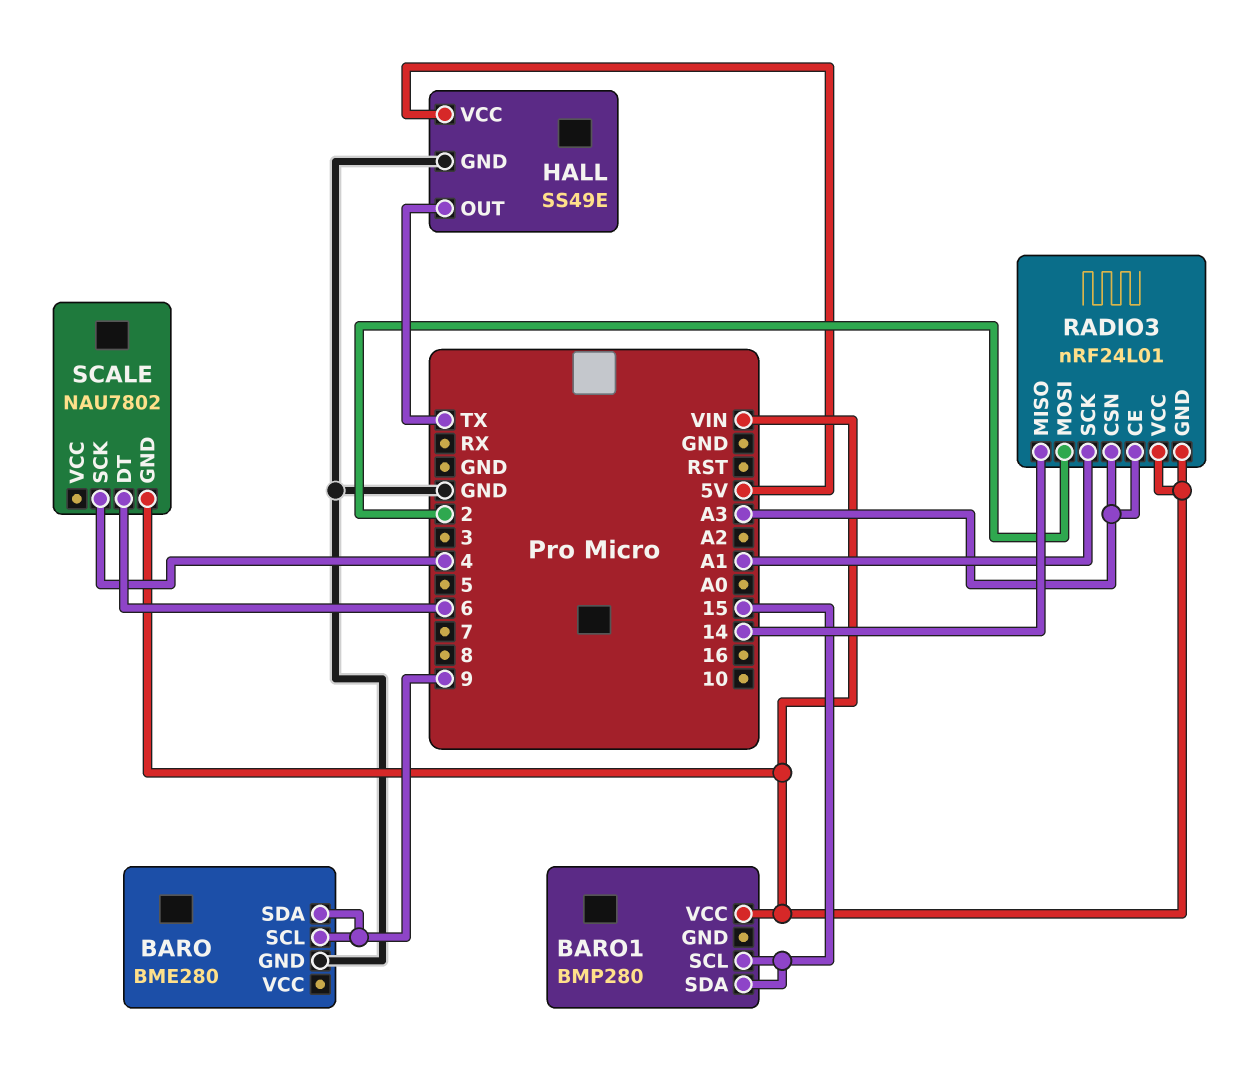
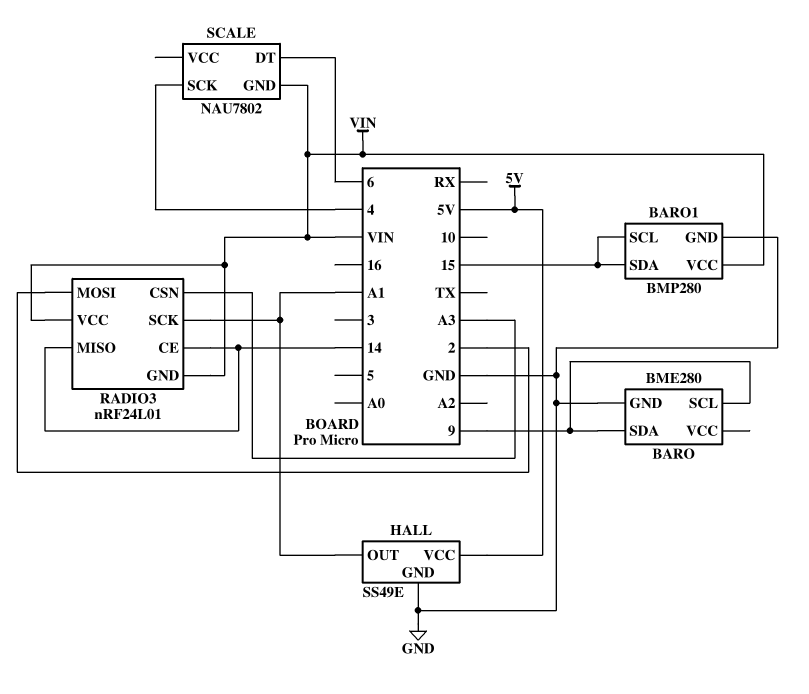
BARO1 pin GND: none -> GND
HALL pin OUT: TX -> A1
RADIO3 pin CE: A3 -> 14

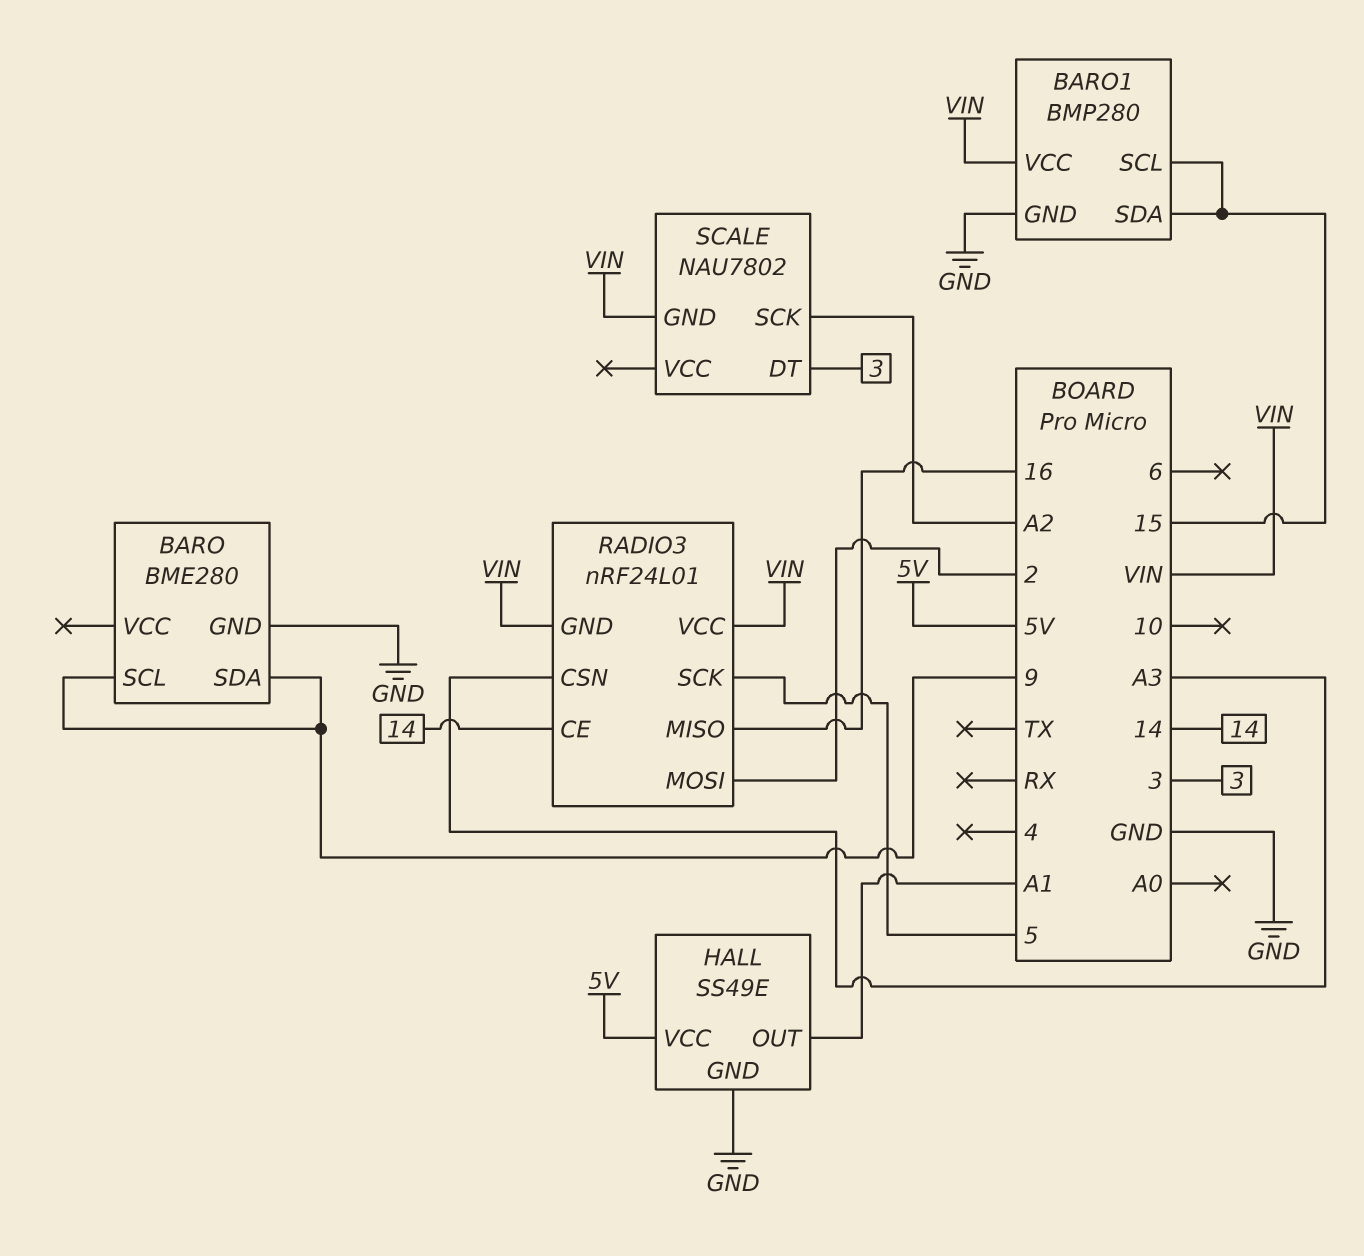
RADIO3 pin MISO: 14 -> 16
RADIO3 pin SCK: A1 -> 5
SCALE pin DT: 6 -> 3
SCALE pin SCK: 4 -> A2

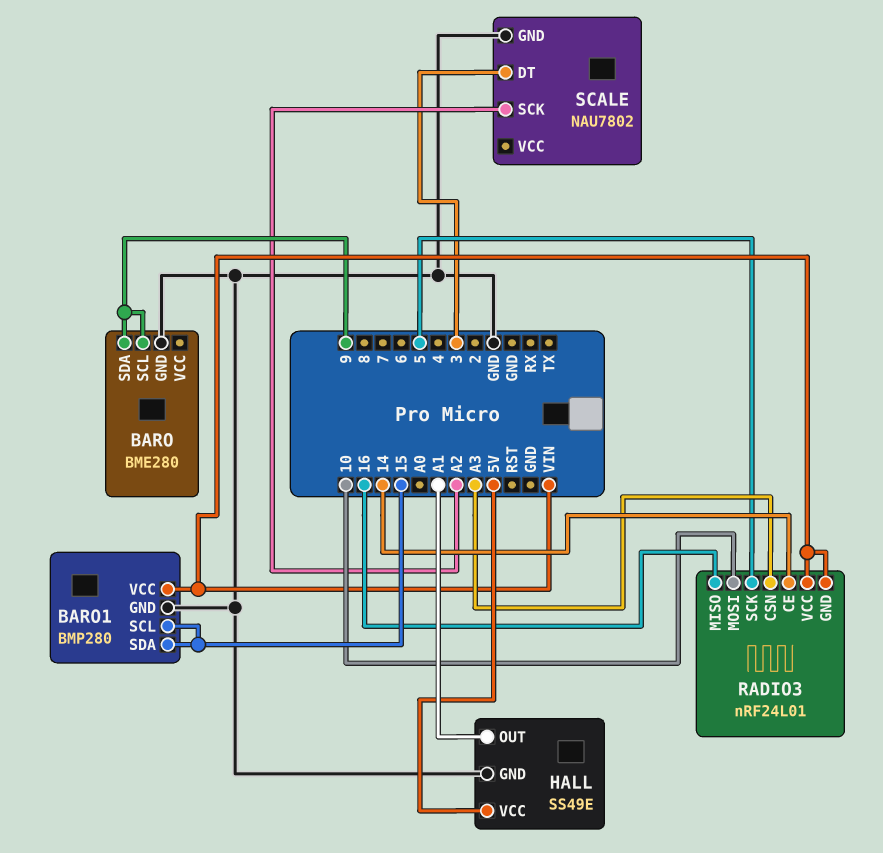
RADIO3 pin MOSI: 2 -> 10
SCALE pin GND: VIN -> GND

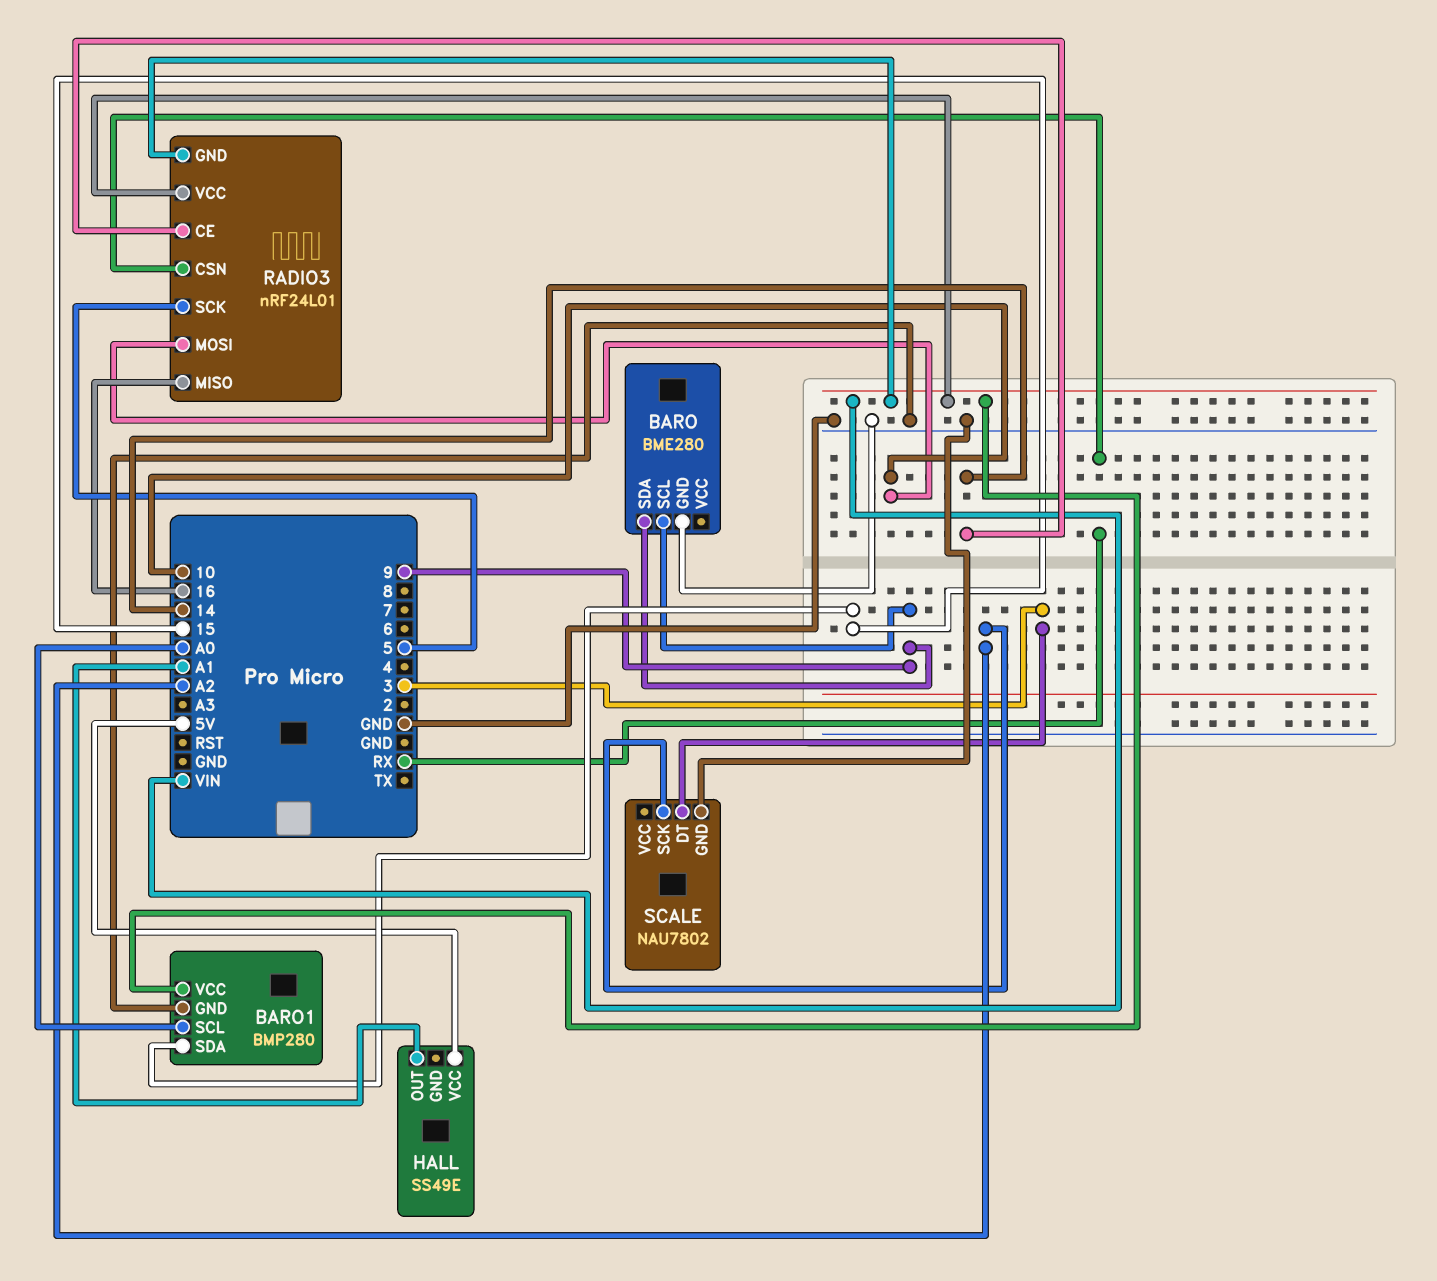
BARO1 pin SCL: 15 -> A0
HALL pin GND: GND -> none
RADIO3 pin CSN: A3 -> RX

